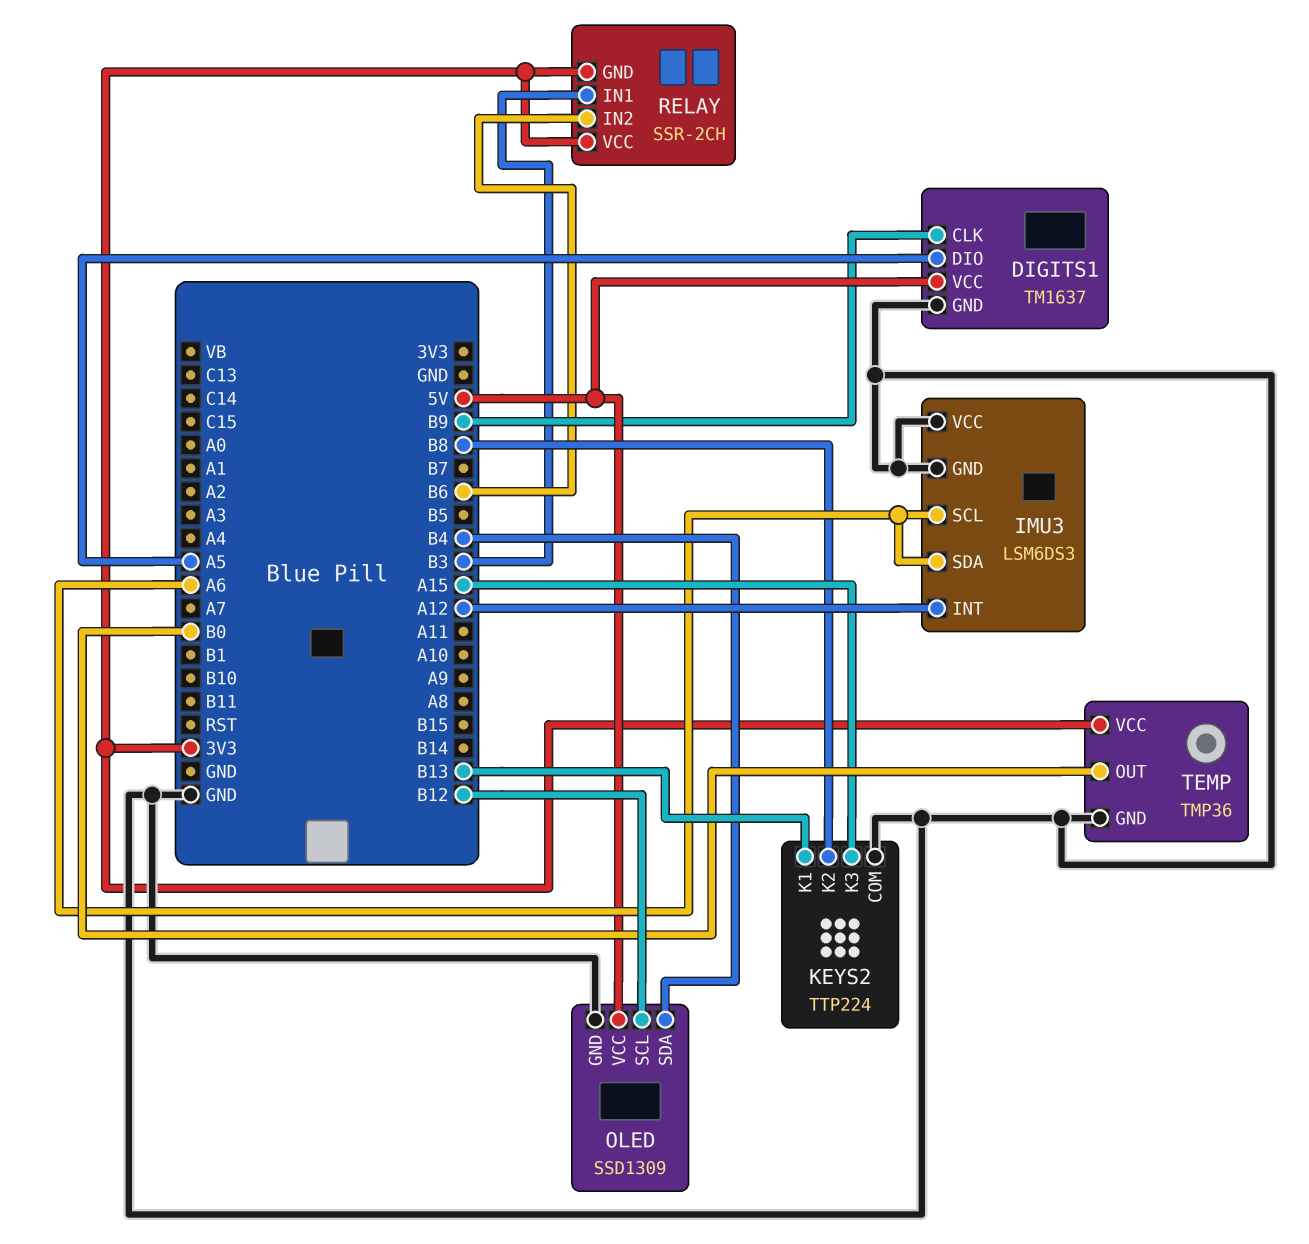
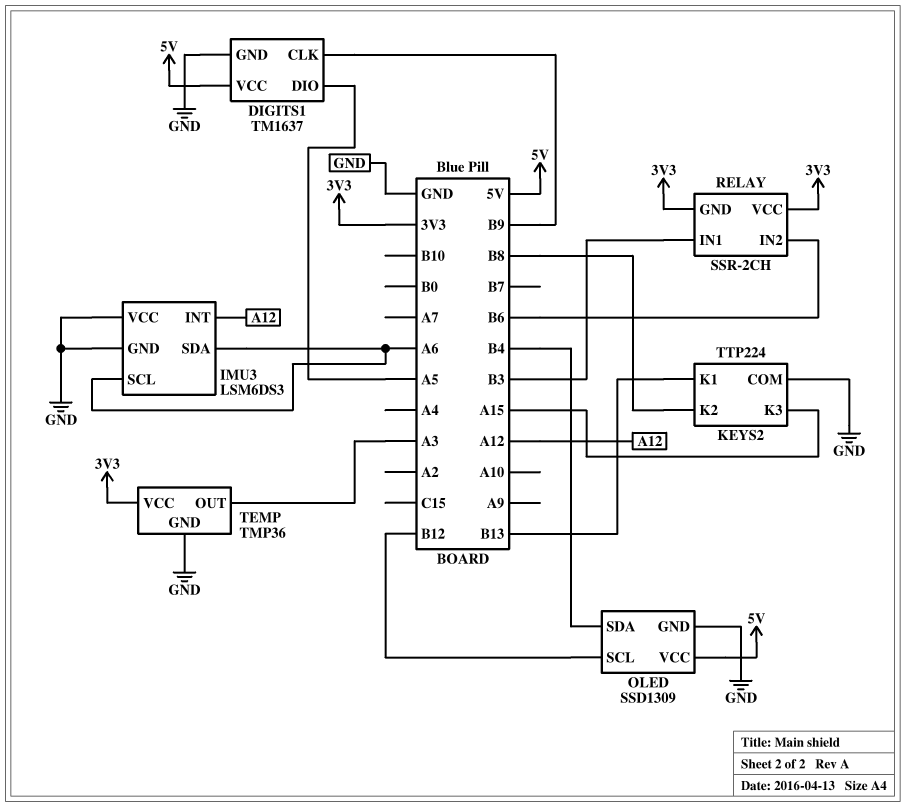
TEMP pin OUT: B0 -> A3

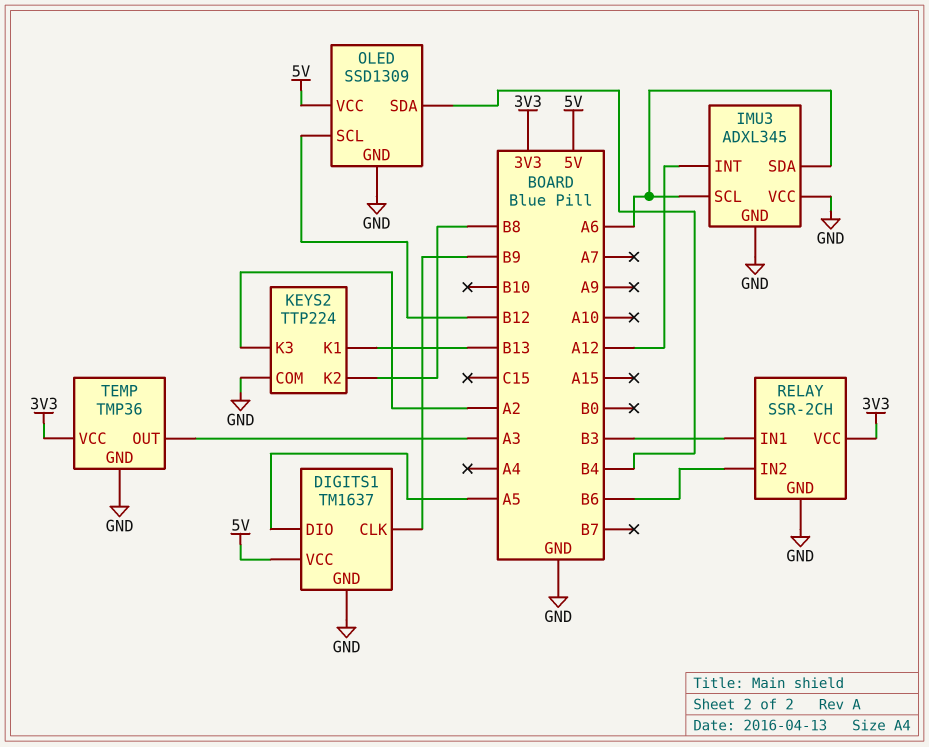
IMU3: LSM6DS3 -> ADXL345
KEYS2 pin K3: A15 -> A2
RELAY pin GND: 3V3 -> GND

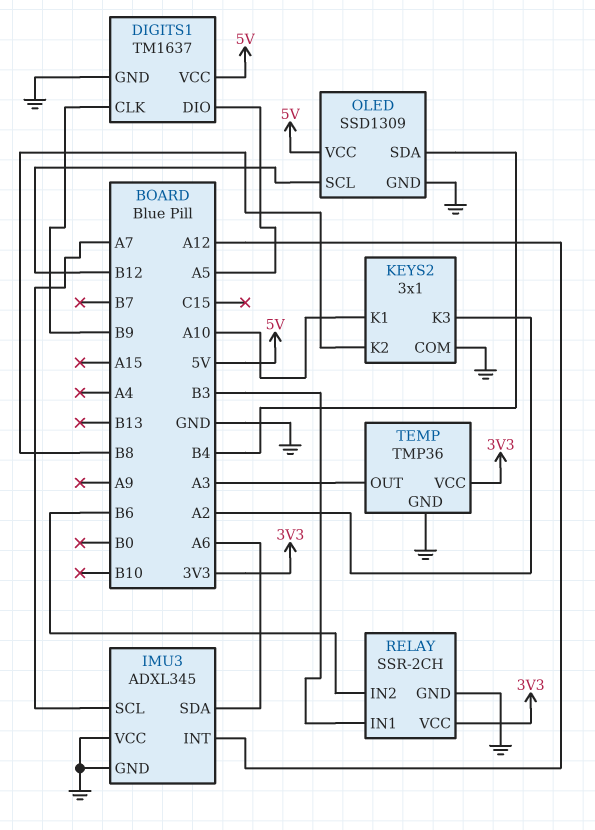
IMU3 pin SCL: A6 -> A7
KEYS2: TTP224 -> 3x1
KEYS2 pin K1: B13 -> A10

